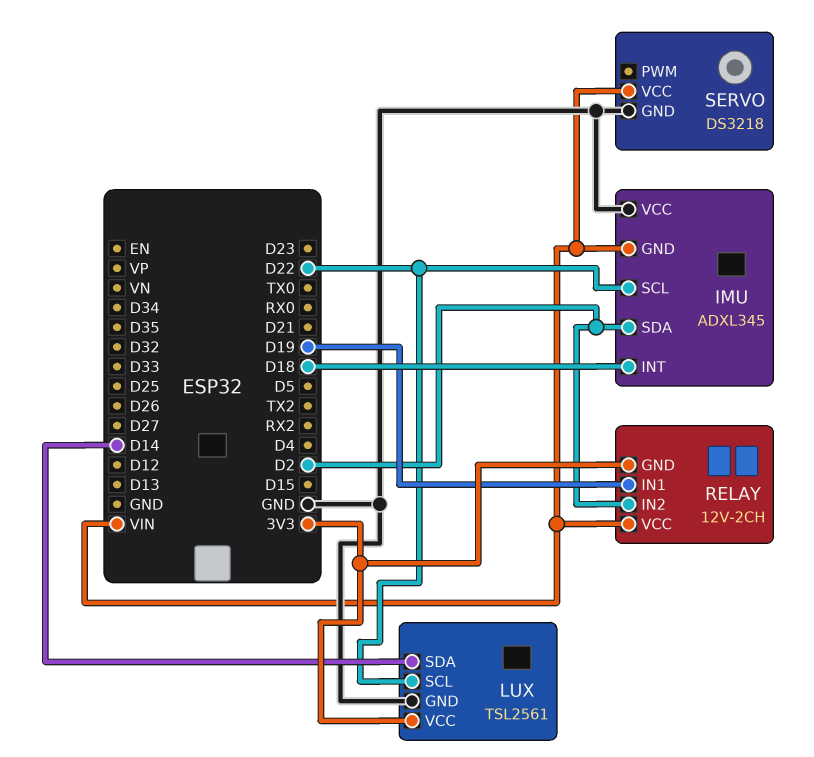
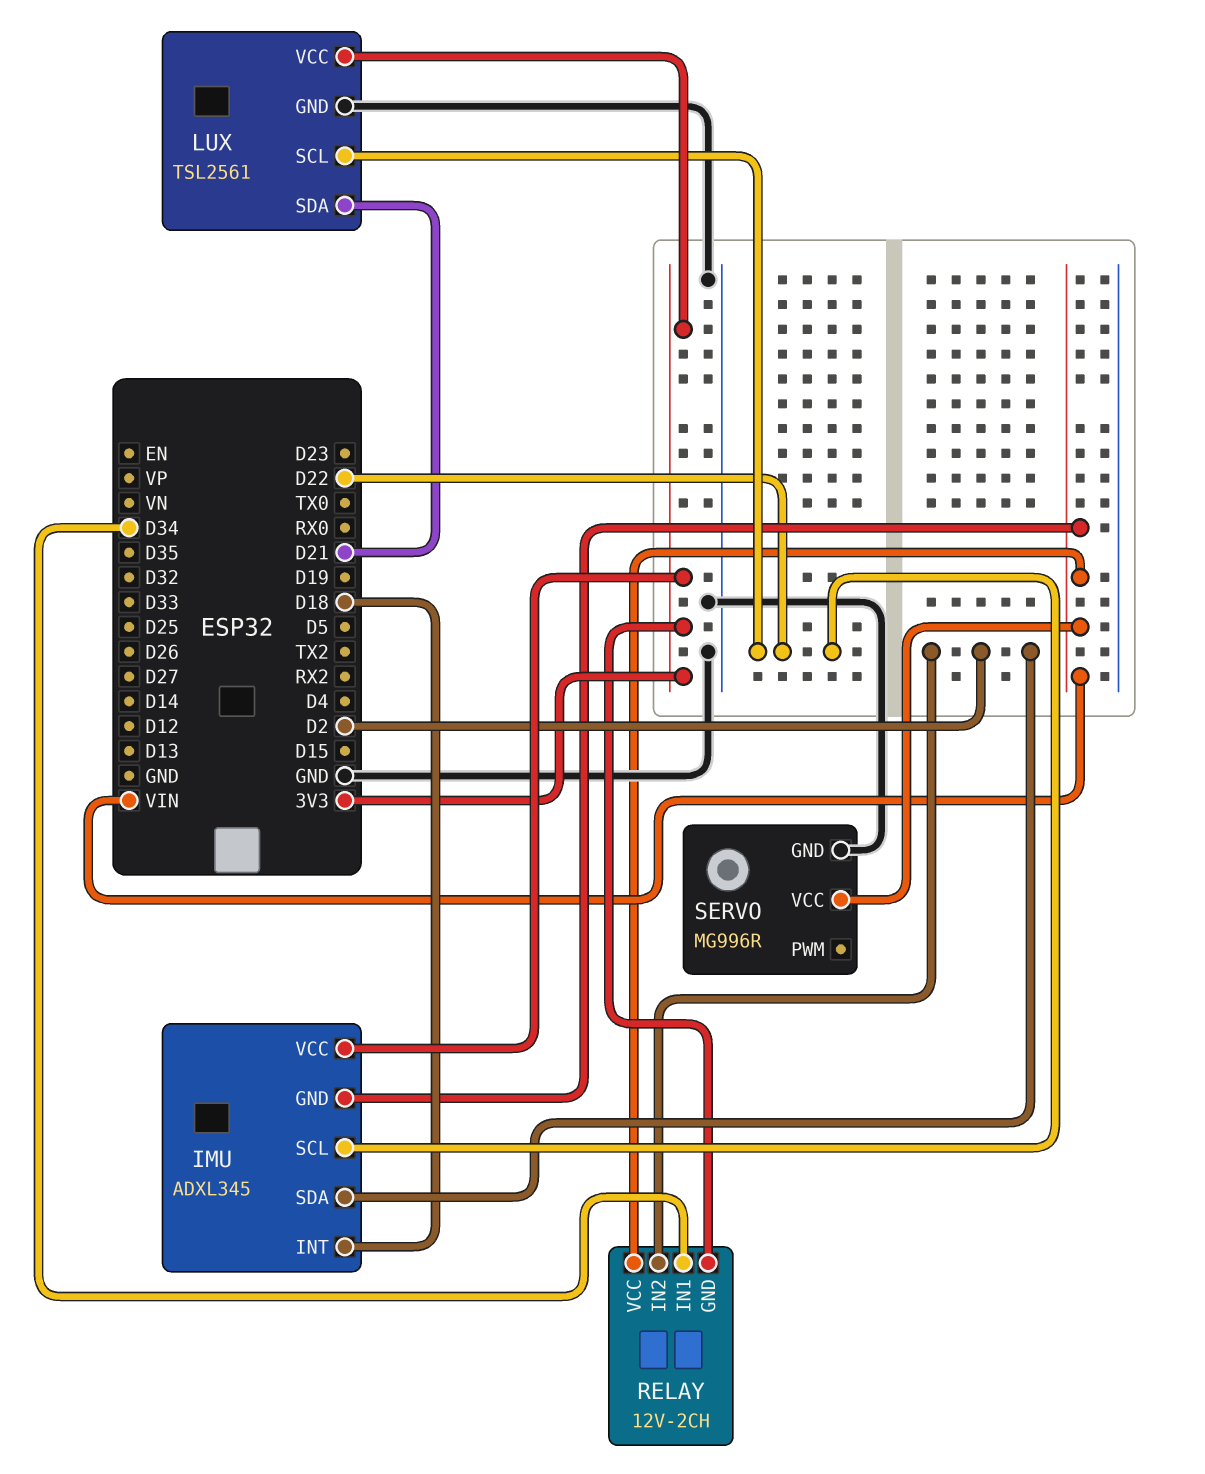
IMU pin VCC: GND -> 3V3
LUX pin SDA: D14 -> D21
RELAY pin IN1: D19 -> D34
SERVO: DS3218 -> MG996R

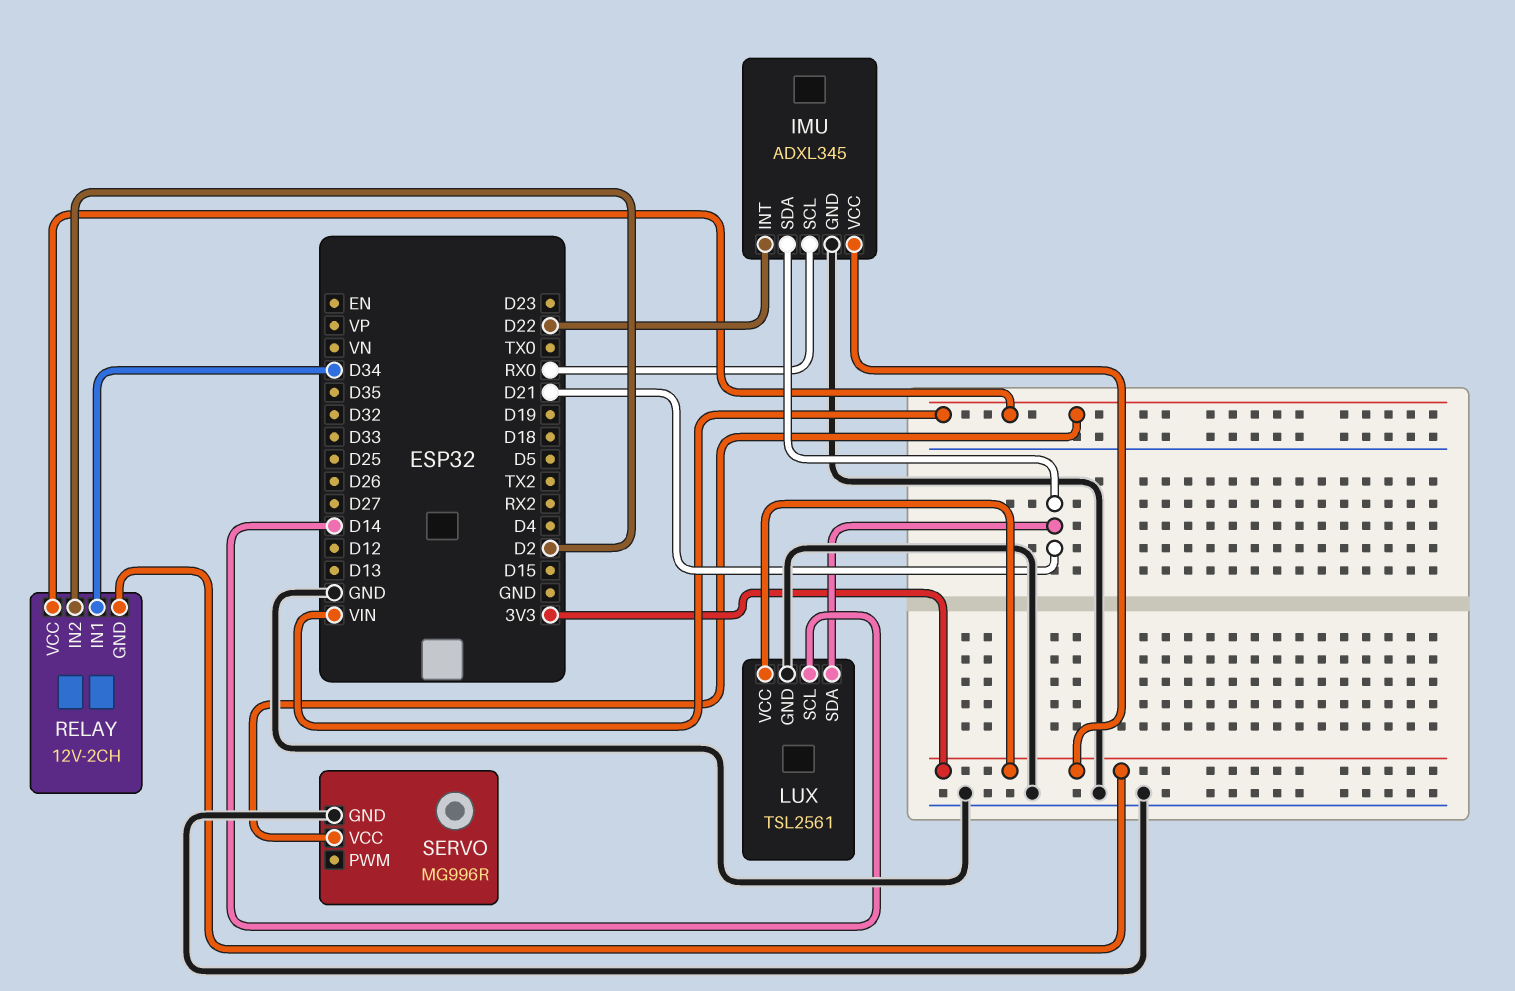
IMU pin GND: VIN -> GND
IMU pin INT: D18 -> D22
IMU pin SCL: D22 -> RX0
IMU pin SDA: D2 -> D21
LUX pin SCL: D22 -> D14

